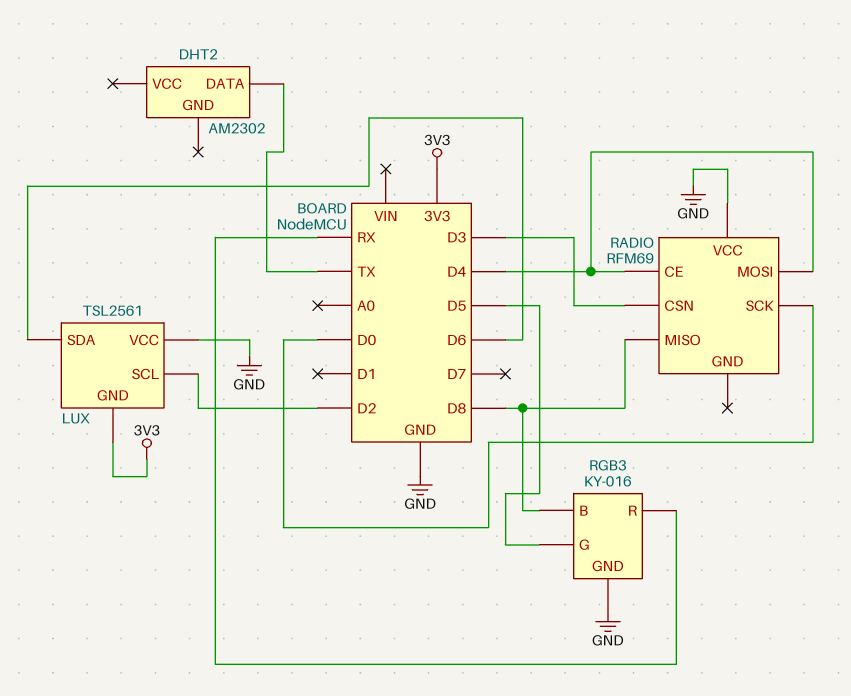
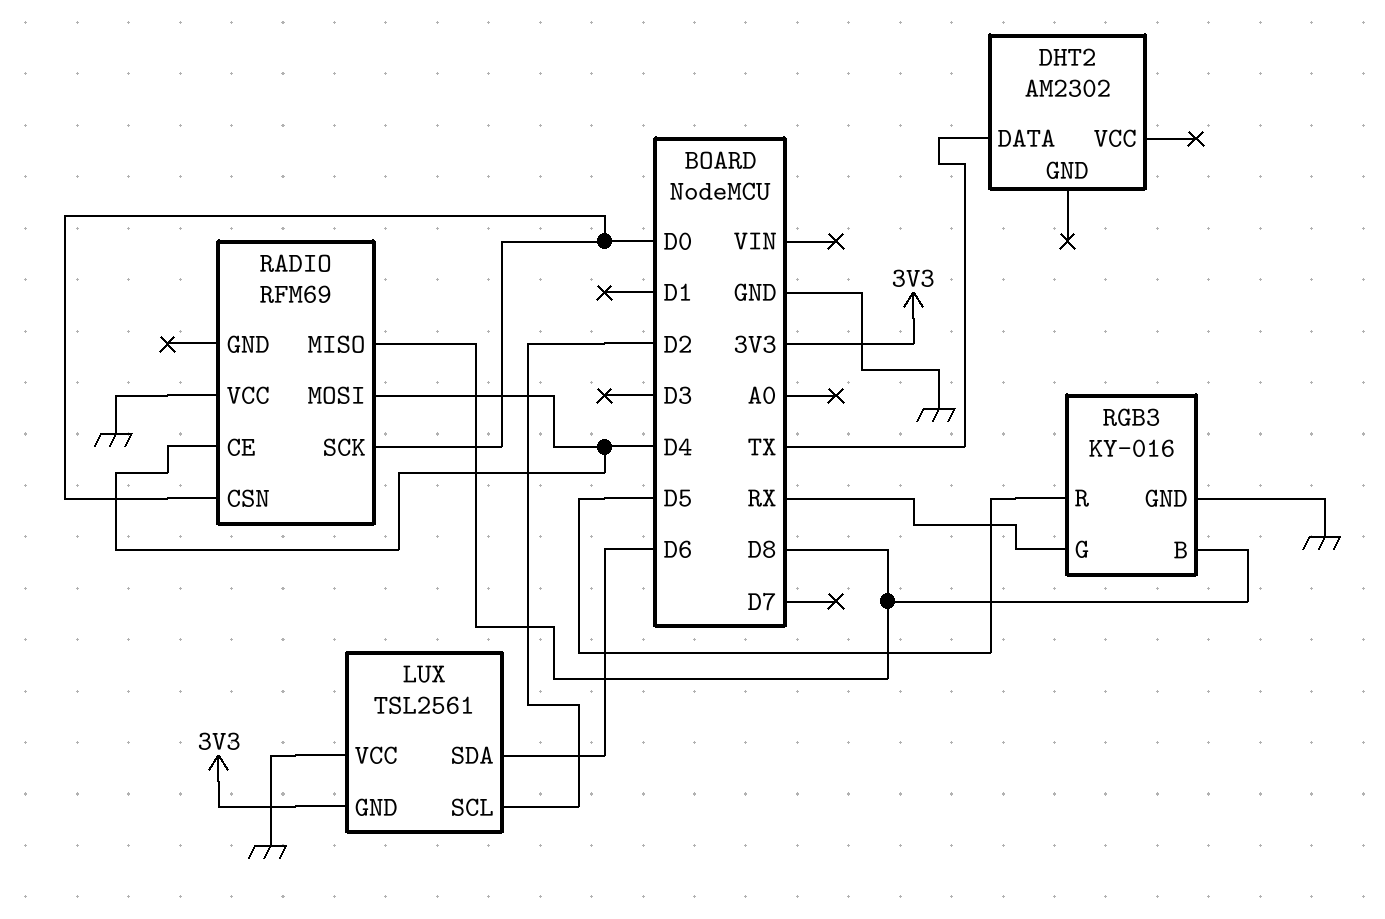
RADIO pin CSN: D3 -> D0
RGB3 pin G: D5 -> RX
RGB3 pin R: RX -> D5

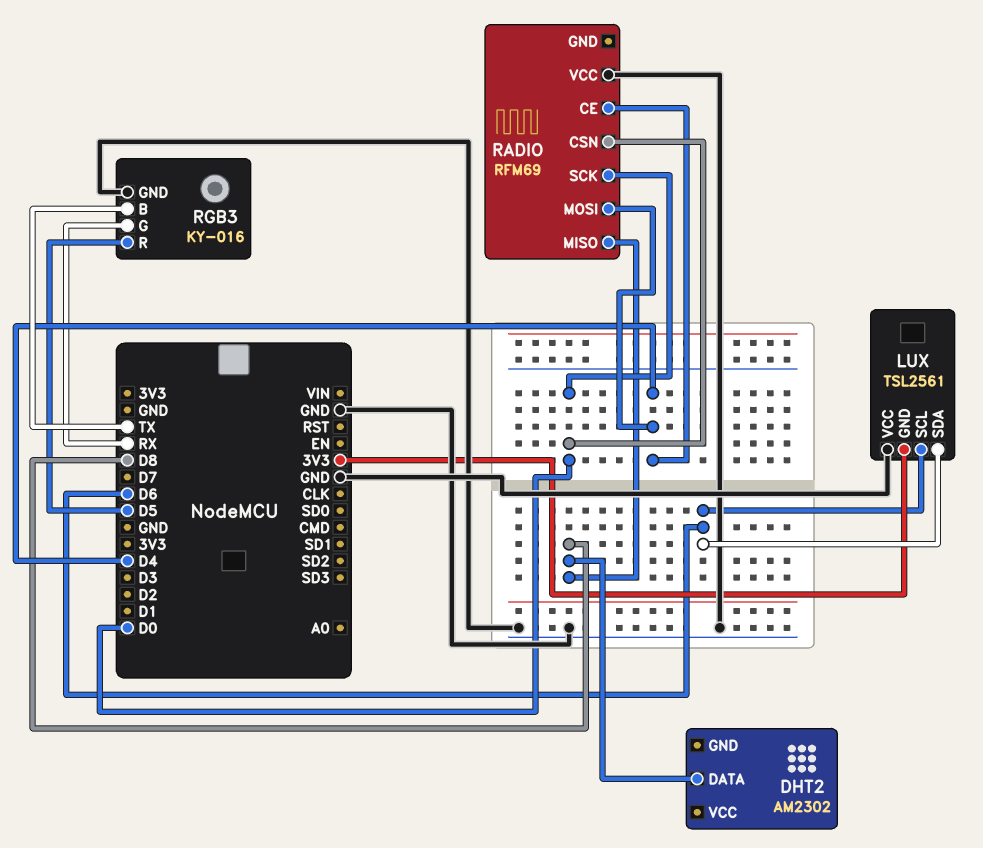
DHT2 pin DATA: TX -> D8
LUX pin SCL: D2 -> D6
RGB3 pin B: D8 -> TX

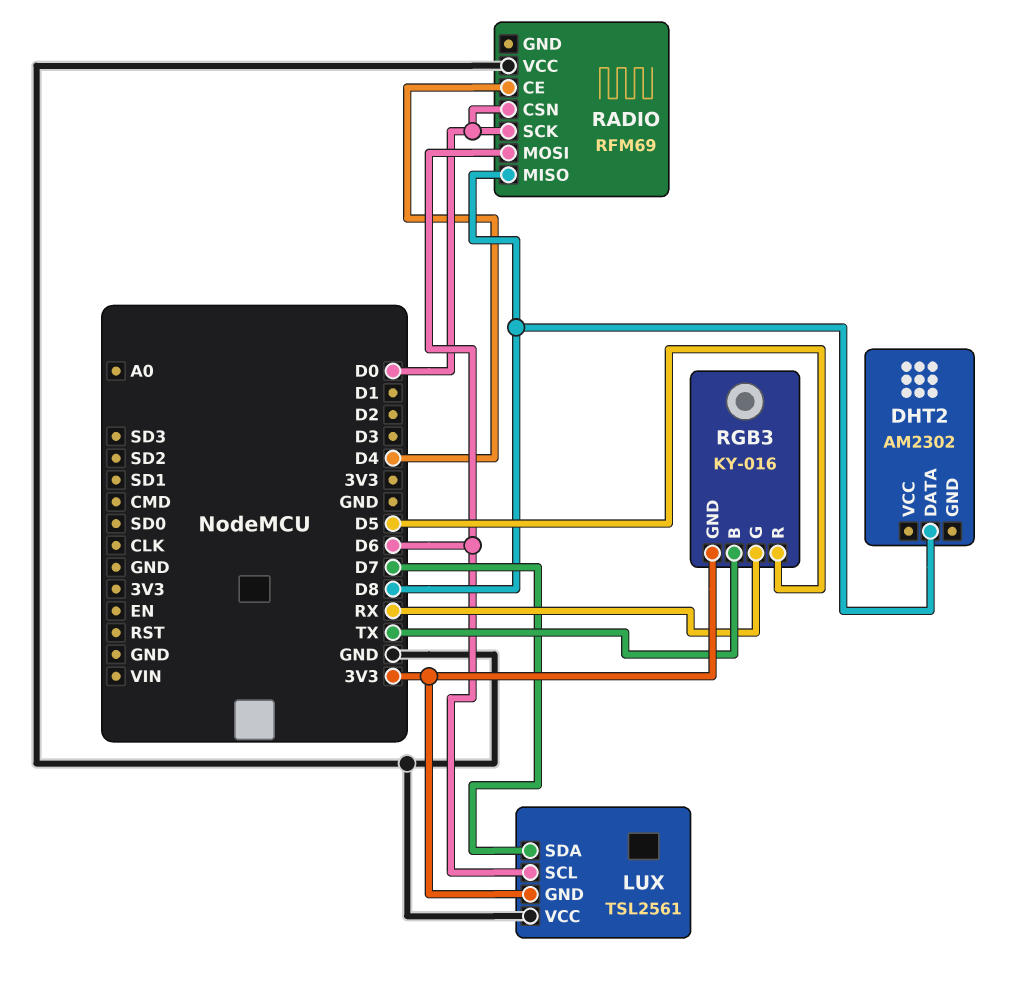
LUX pin SDA: D6 -> D7
RADIO pin MOSI: D4 -> D6
RGB3 pin GND: GND -> 3V3

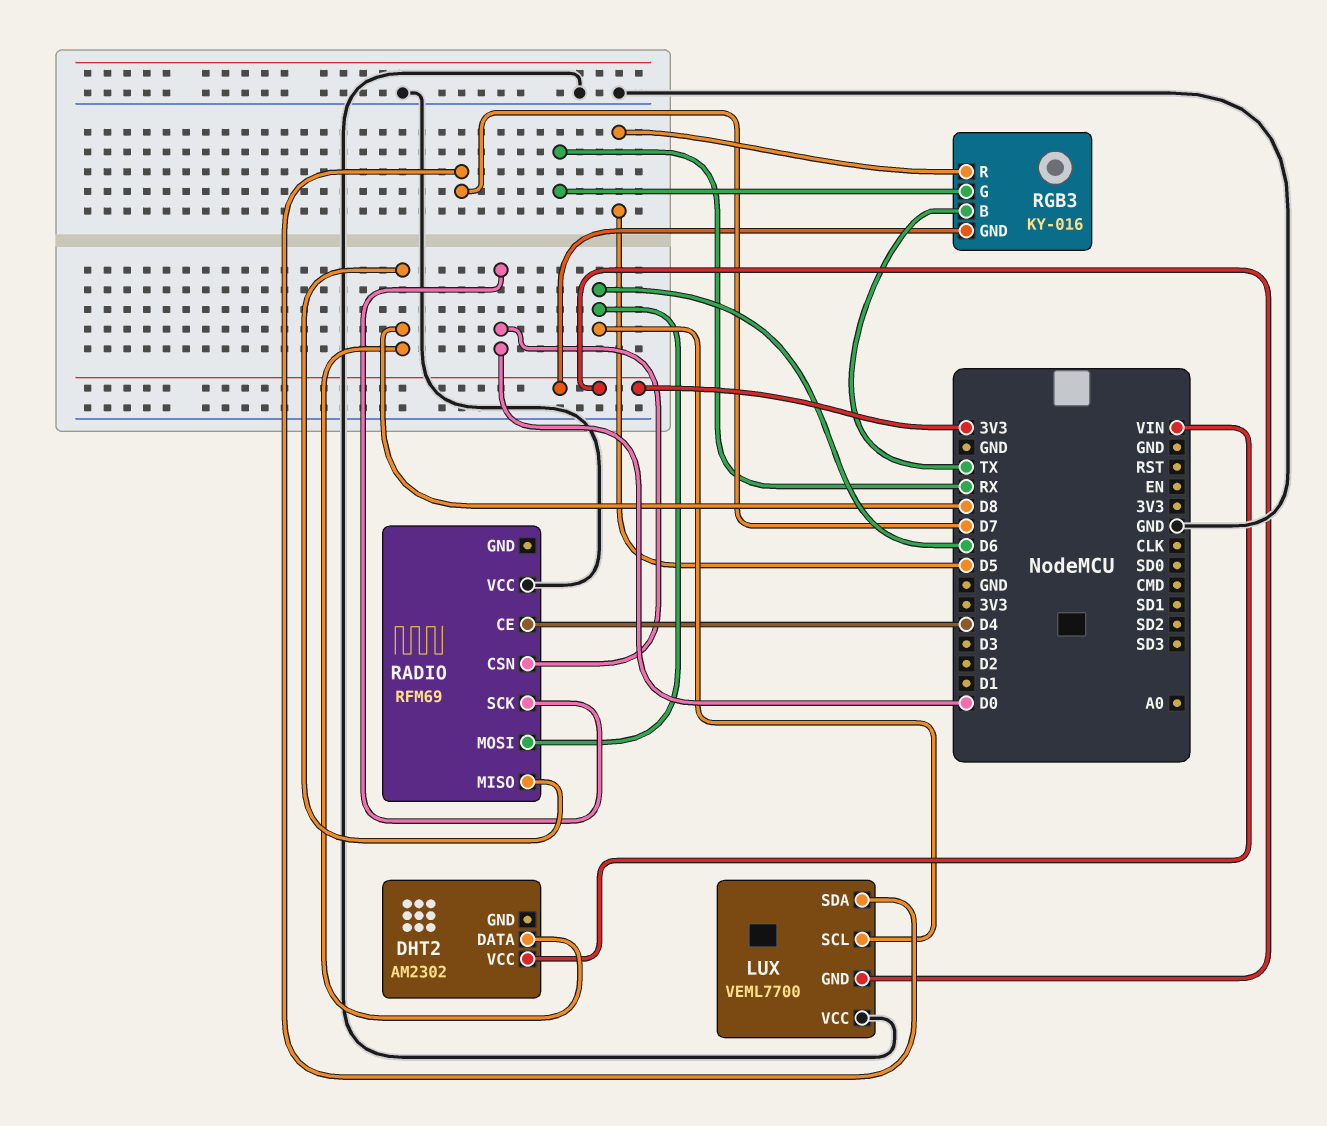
DHT2 pin VCC: none -> VIN
LUX: TSL2561 -> VEML7700

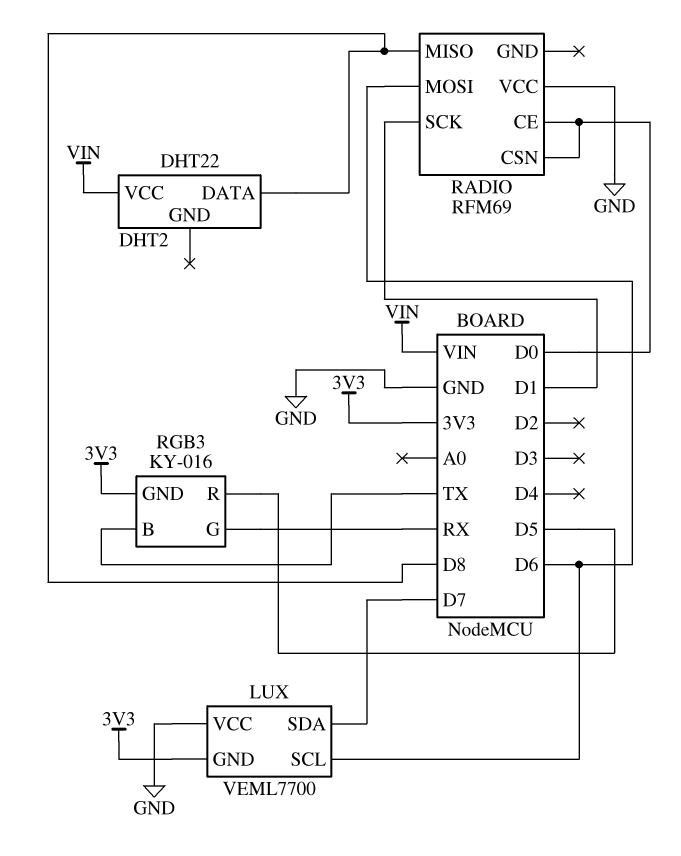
DHT2: AM2302 -> DHT22
RADIO pin CE: D4 -> D0
RADIO pin SCK: D0 -> D1

